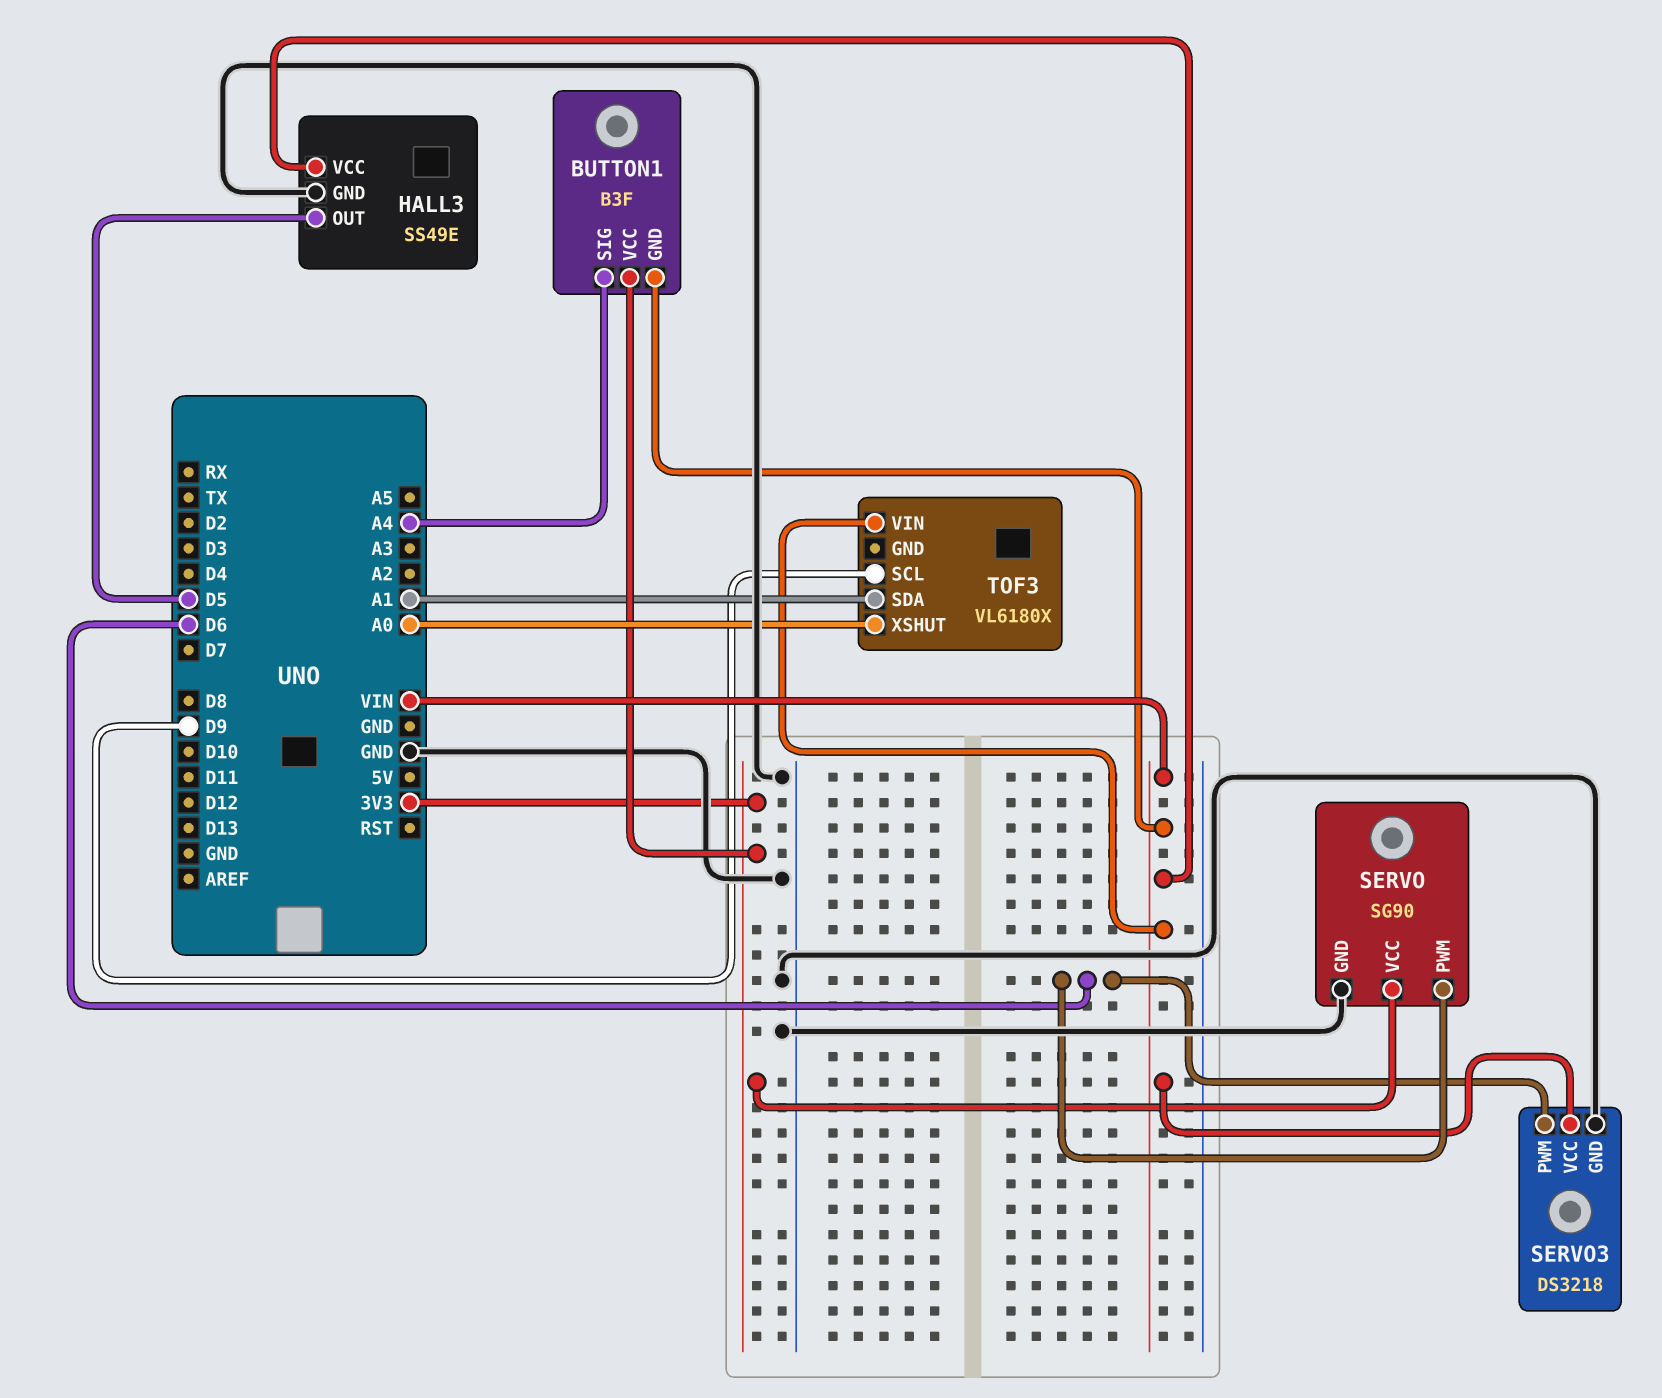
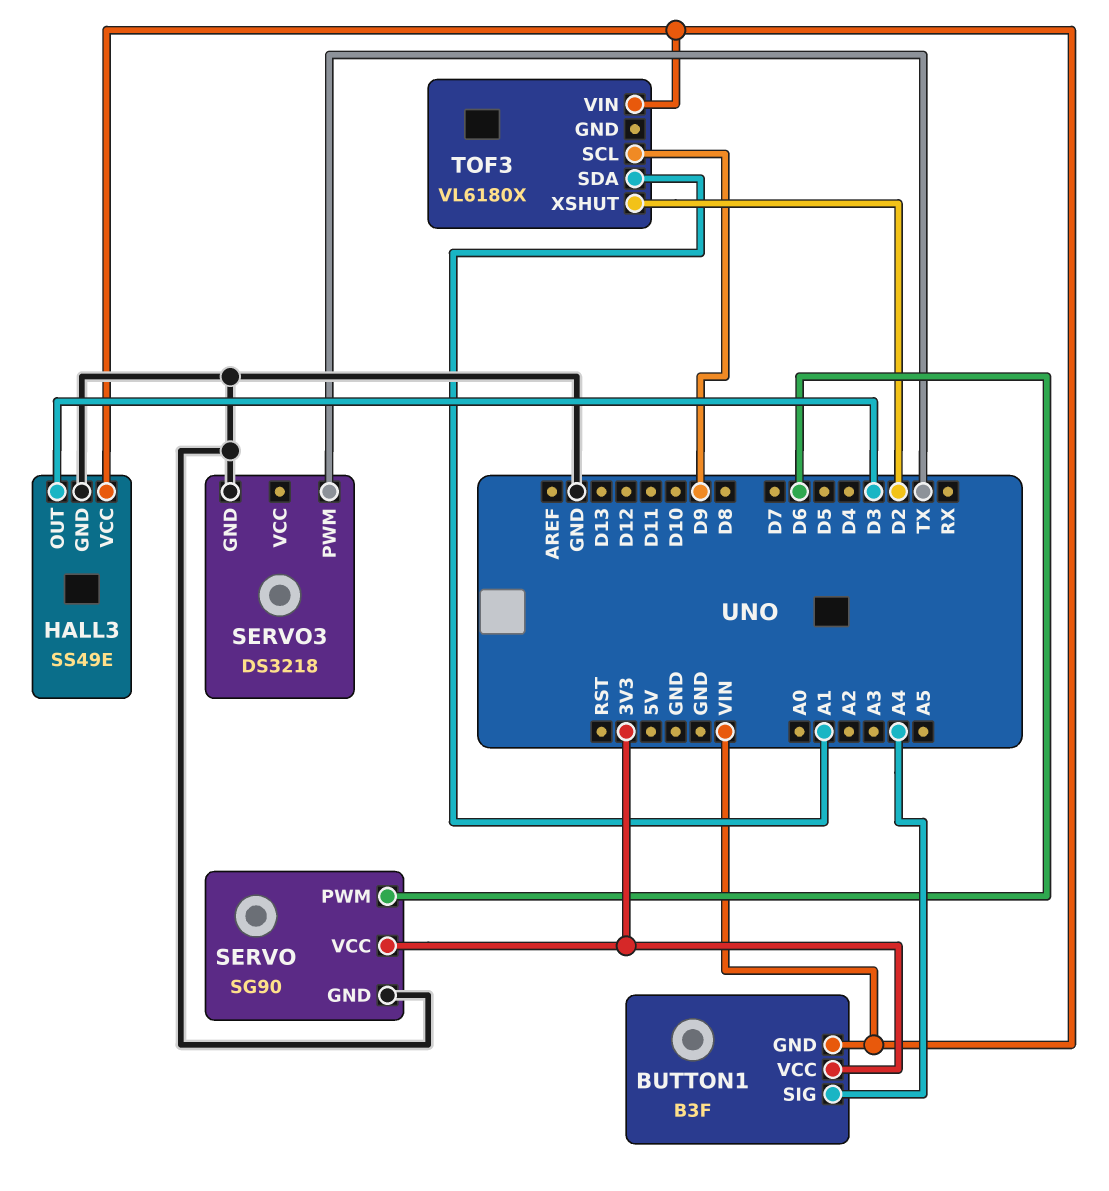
HALL3 pin OUT: D5 -> D3
SERVO3 pin PWM: D6 -> TX
SERVO3 pin VCC: VIN -> none
TOF3 pin XSHUT: A0 -> D2

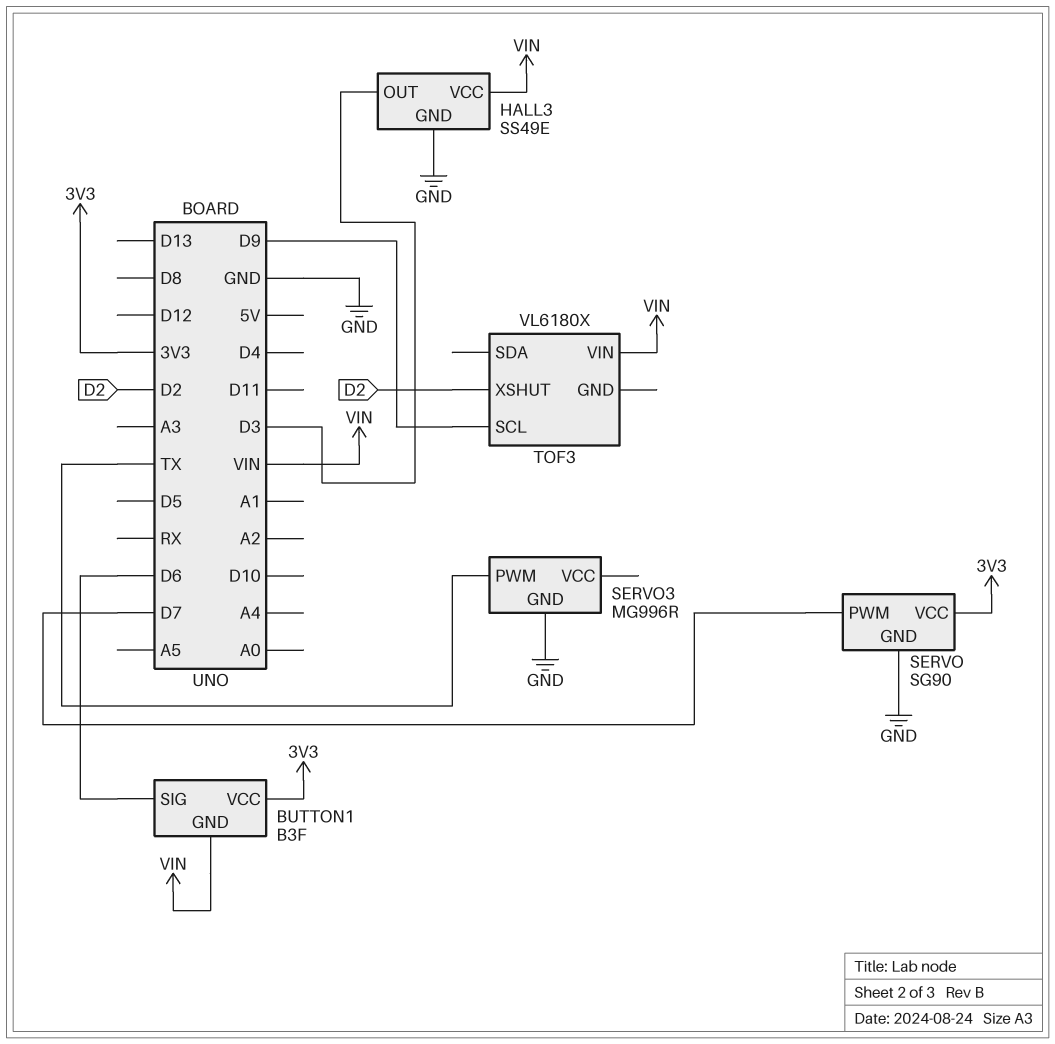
BUTTON1 pin SIG: A4 -> D6
SERVO pin PWM: D6 -> D7
SERVO3: DS3218 -> MG996R
TOF3 pin SDA: A1 -> none

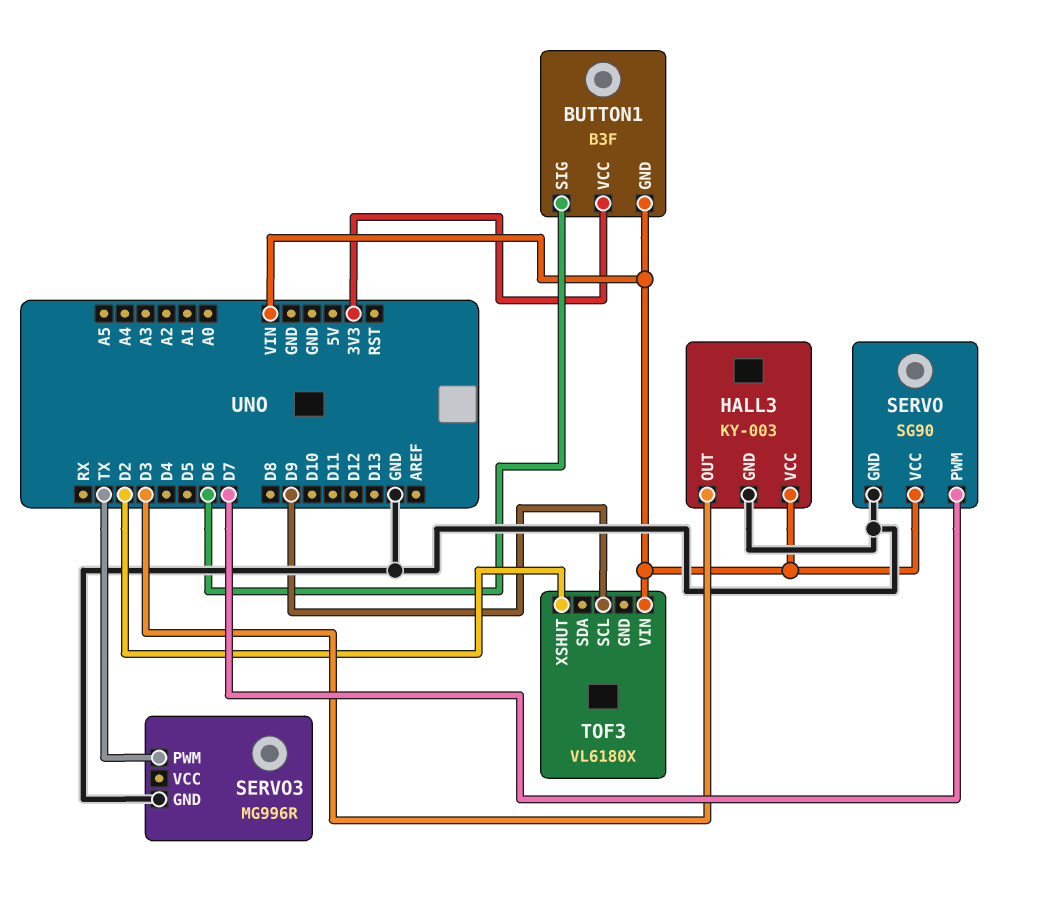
HALL3: SS49E -> KY-003
SERVO pin VCC: 3V3 -> VIN

